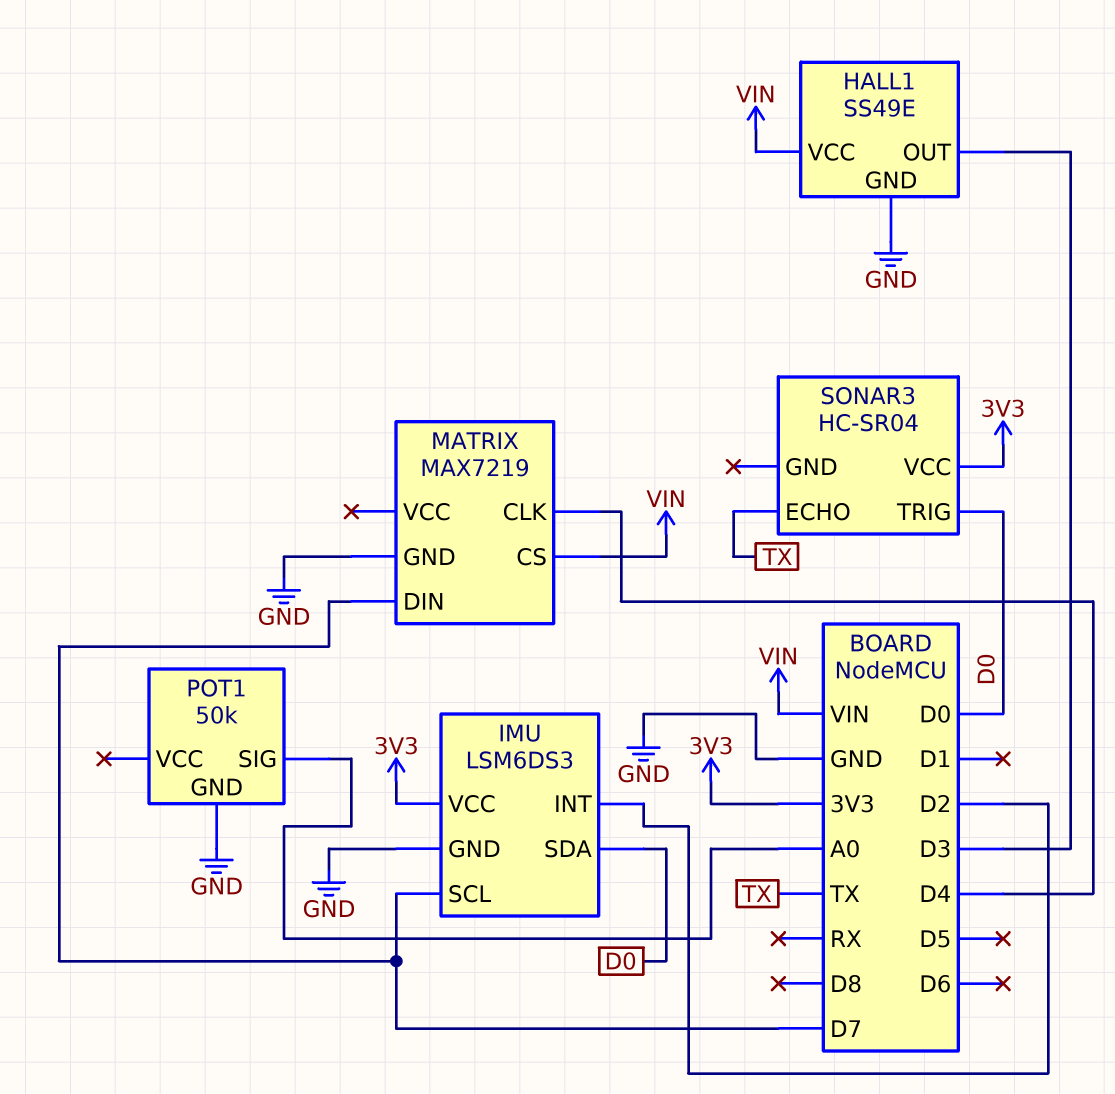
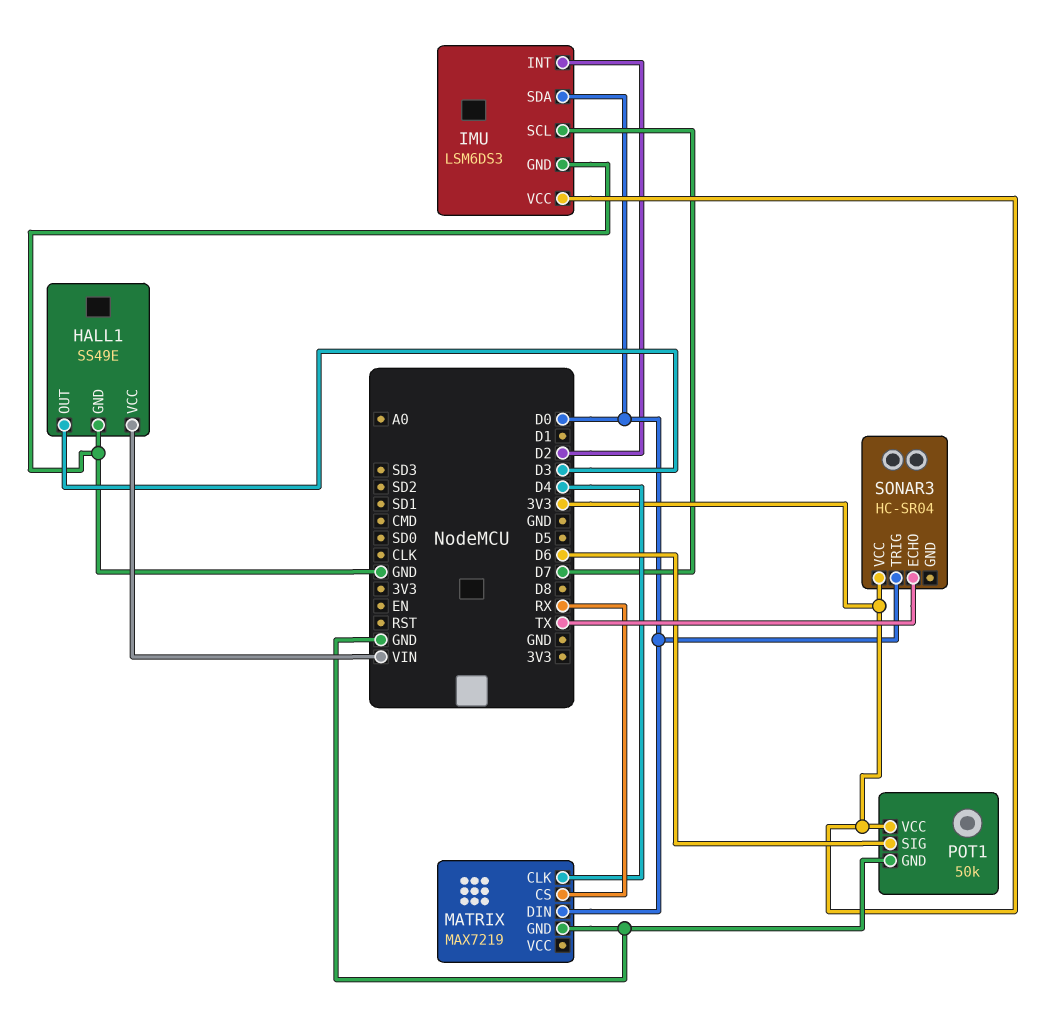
MATRIX pin CS: VIN -> RX
MATRIX pin DIN: D7 -> D0
POT1 pin SIG: A0 -> D6
POT1 pin VCC: none -> 3V3

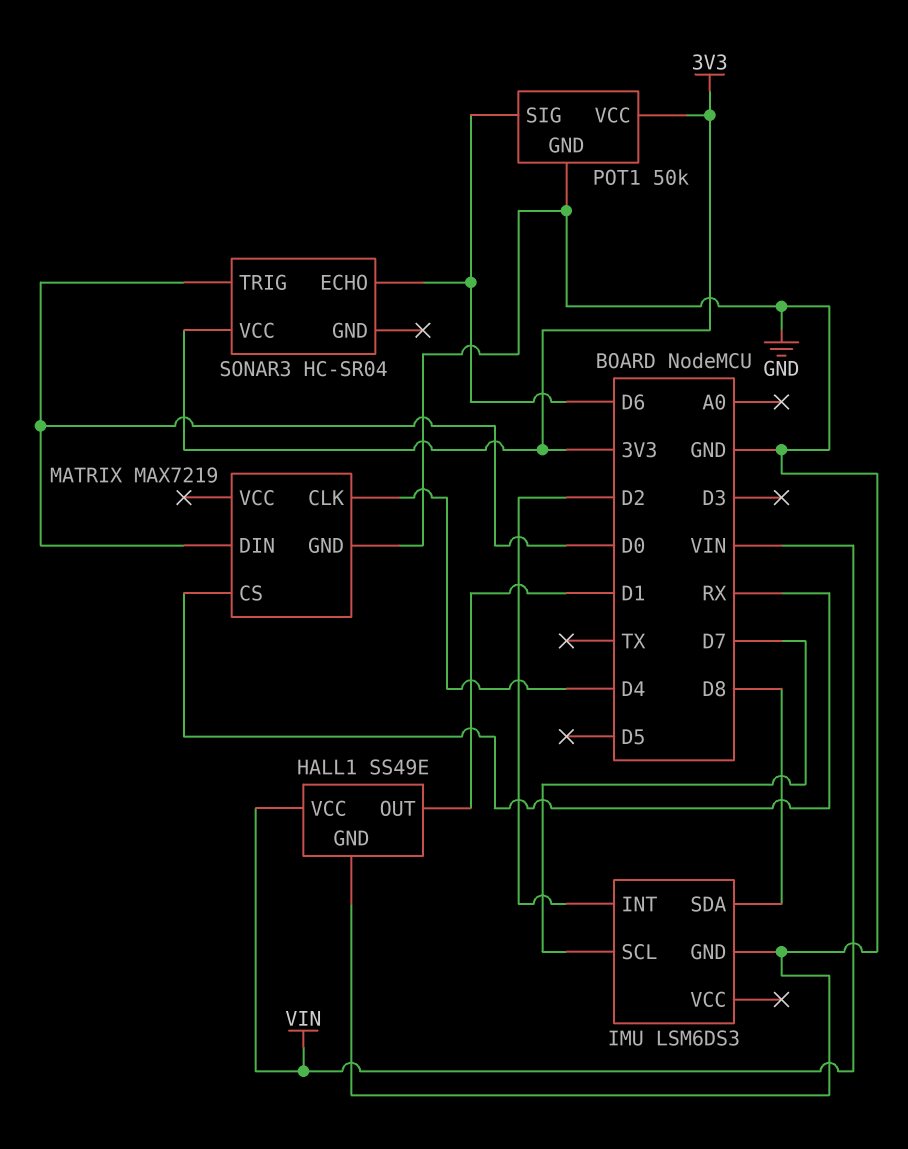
HALL1 pin OUT: D3 -> D1
IMU pin SDA: D0 -> D8
IMU pin VCC: 3V3 -> none
SONAR3 pin ECHO: TX -> D6

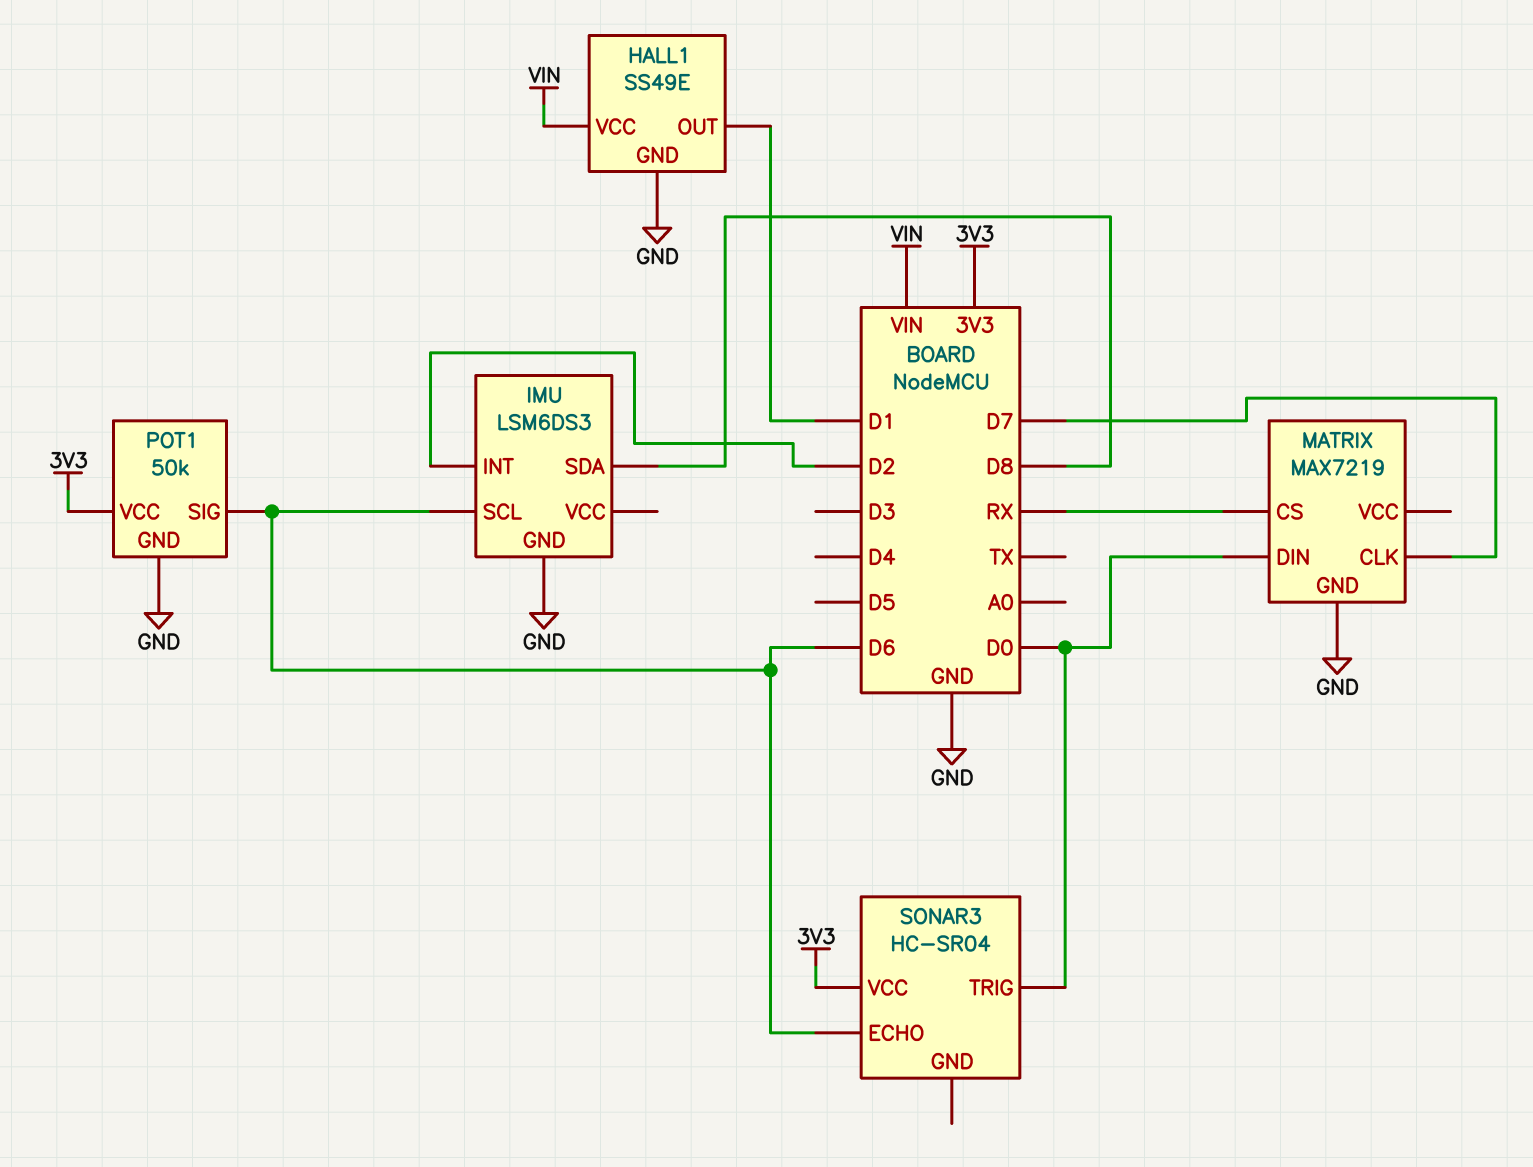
IMU pin SCL: D7 -> D6
MATRIX pin CLK: D4 -> D7

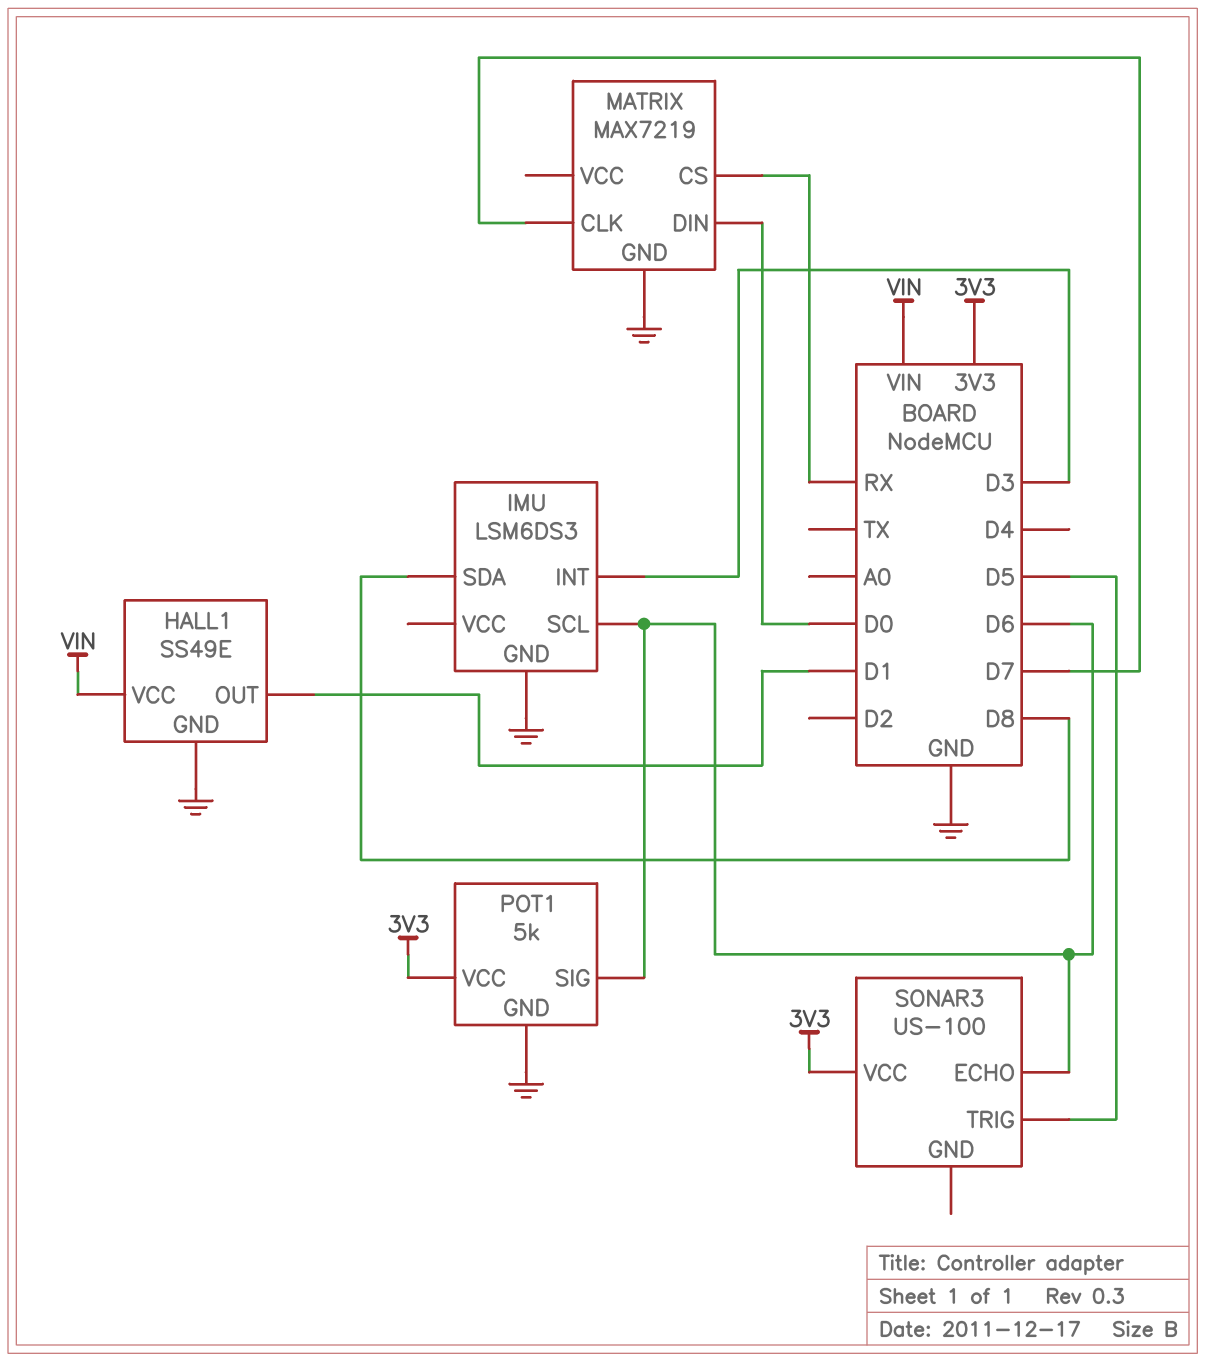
IMU pin INT: D2 -> D3
POT1: 50k -> 5k
SONAR3: HC-SR04 -> US-100
SONAR3 pin TRIG: D0 -> D5

